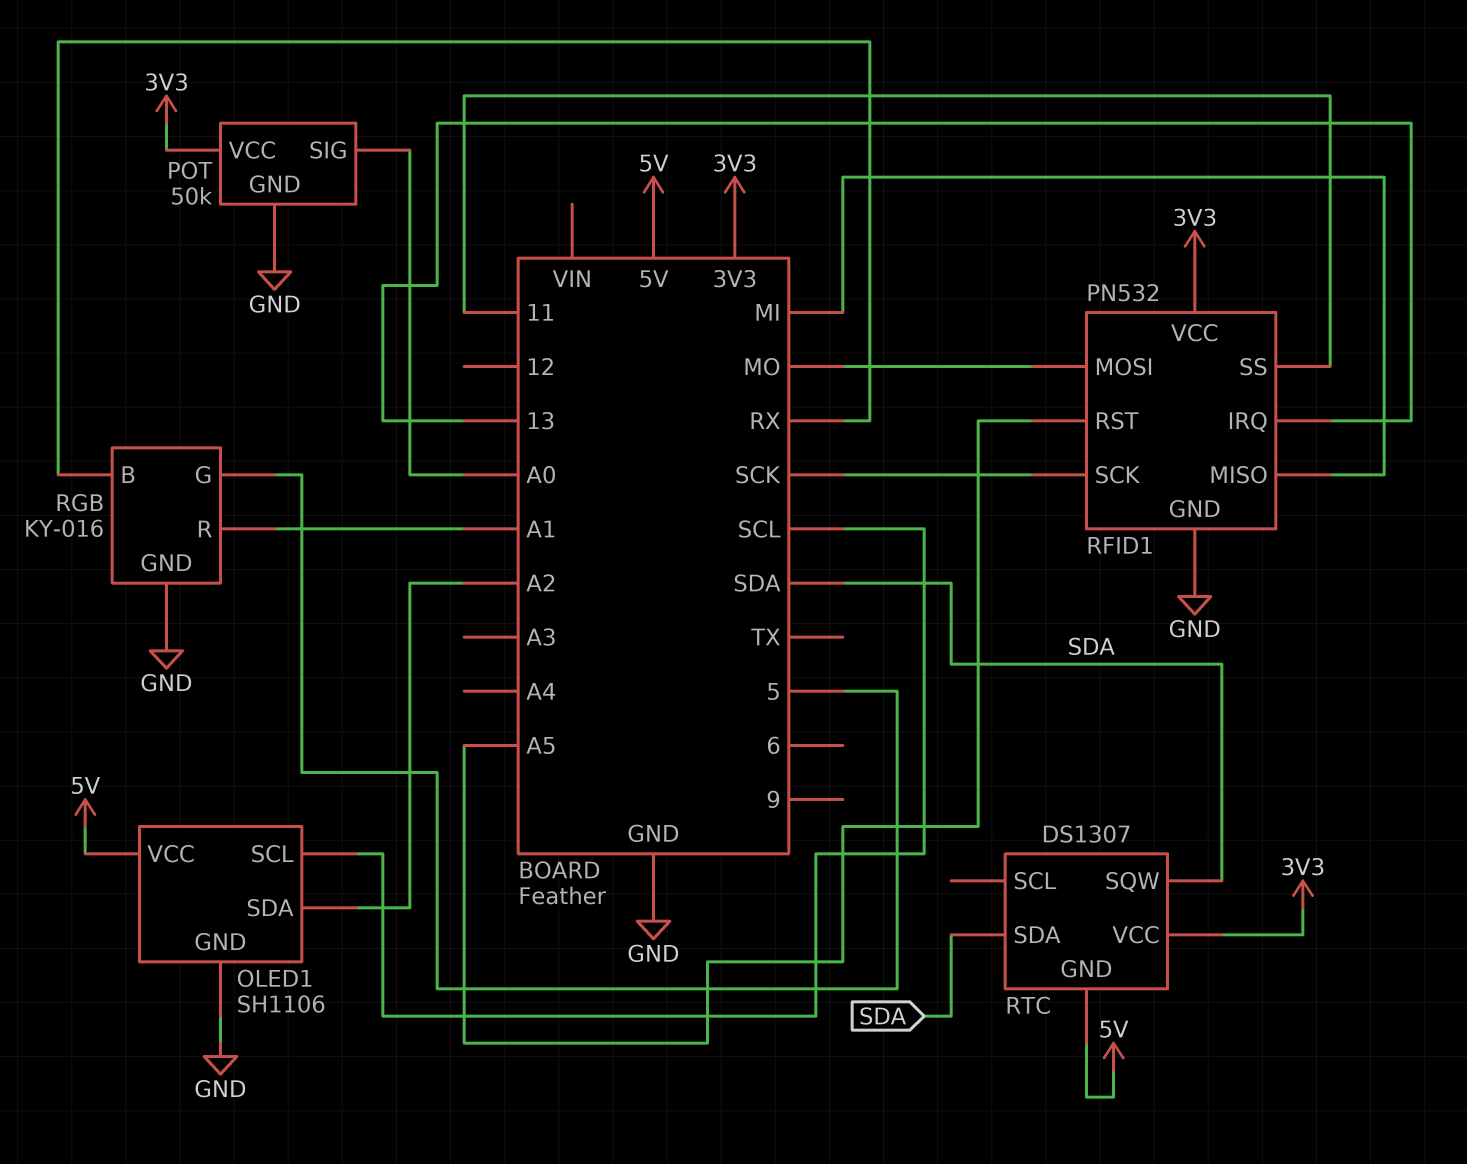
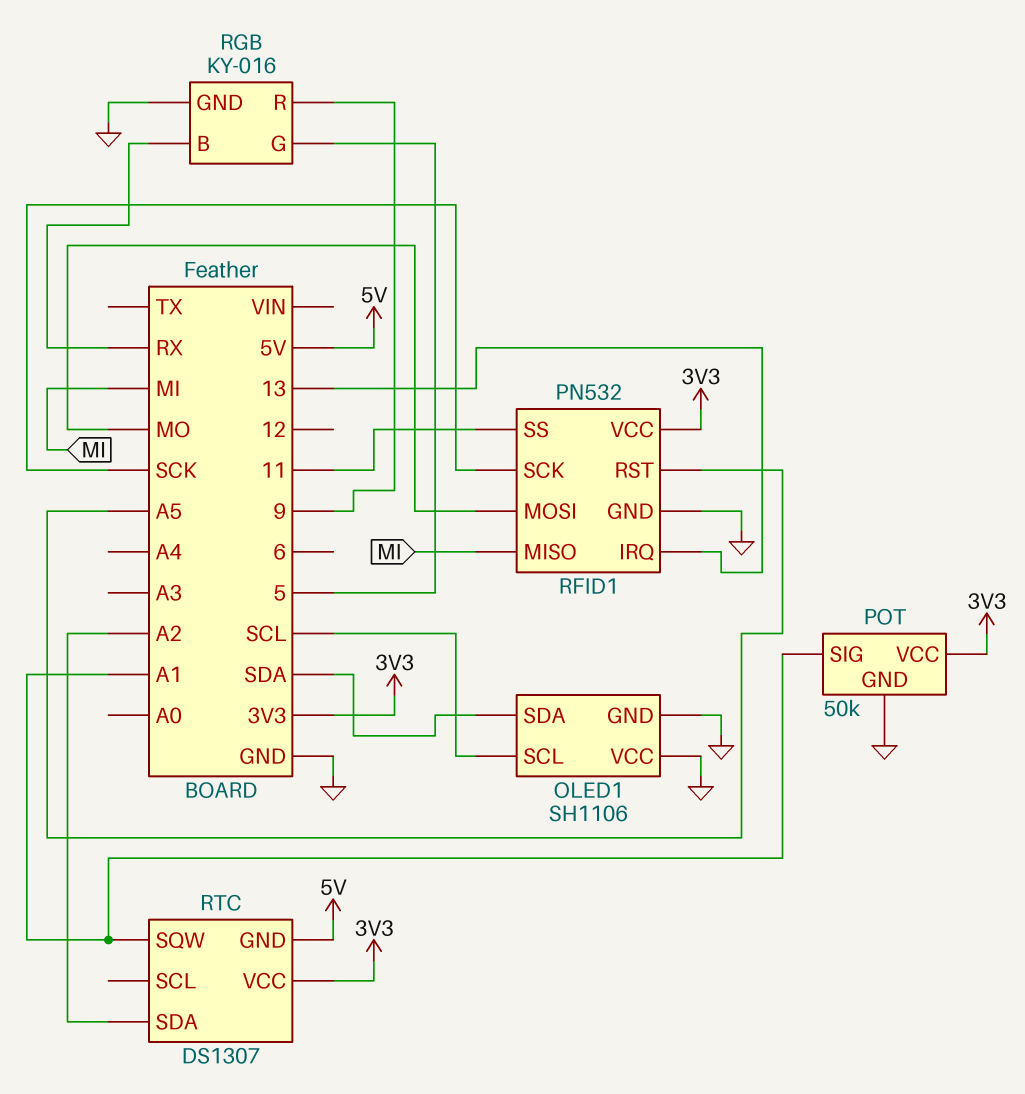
OLED1 pin SDA: A2 -> SDA
OLED1 pin VCC: 5V -> GND
POT pin SIG: A0 -> A1
RGB pin R: A1 -> 9
RTC pin SDA: SDA -> A2
RTC pin SQW: SDA -> A1

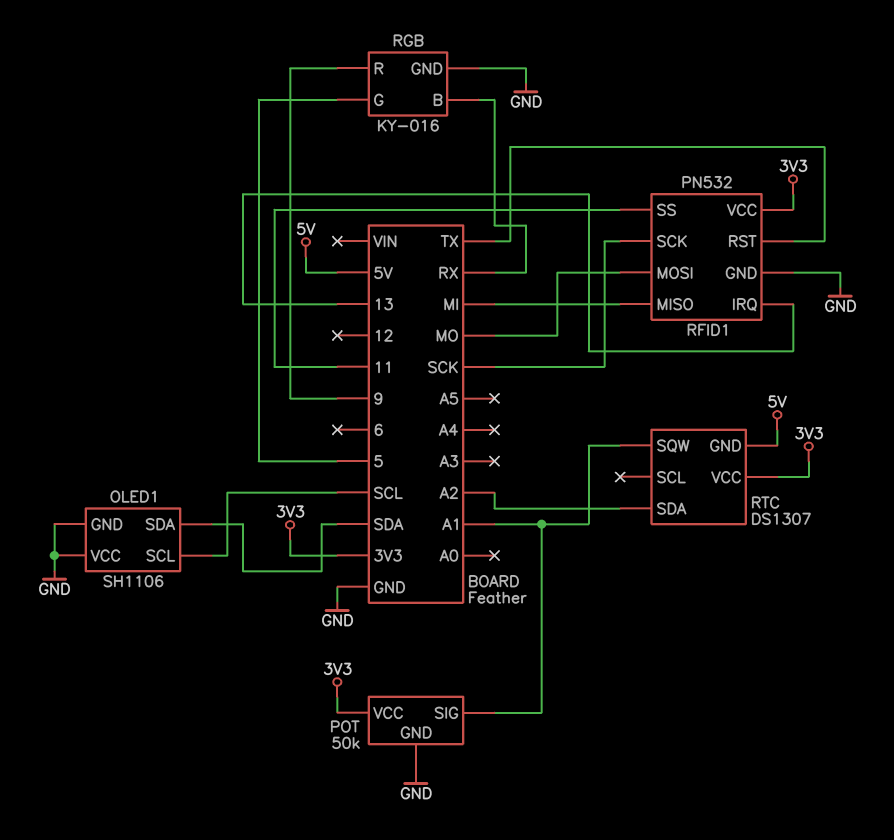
RFID1 pin RST: A5 -> TX

